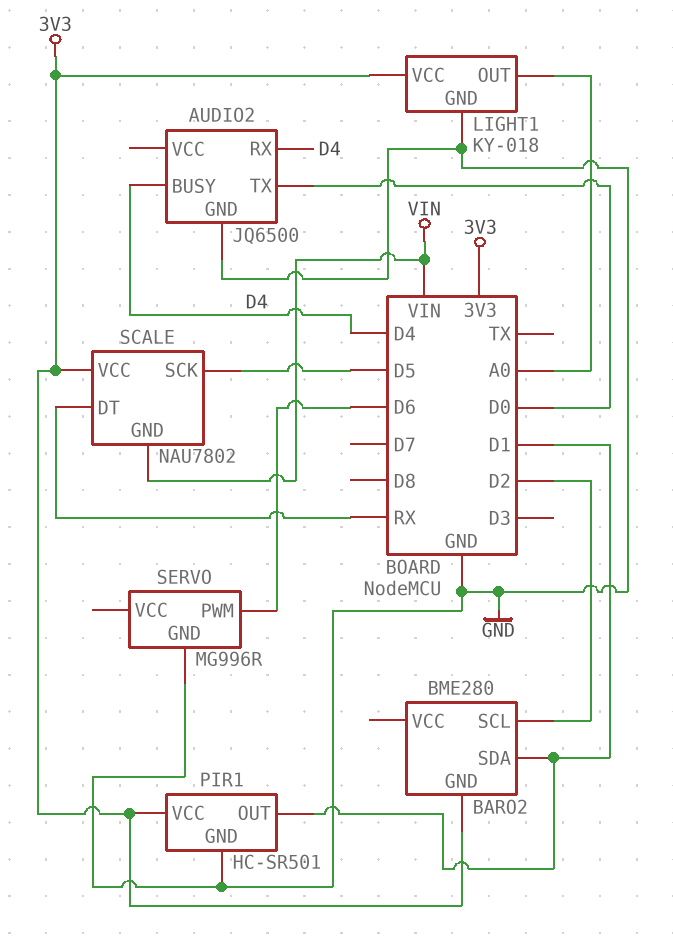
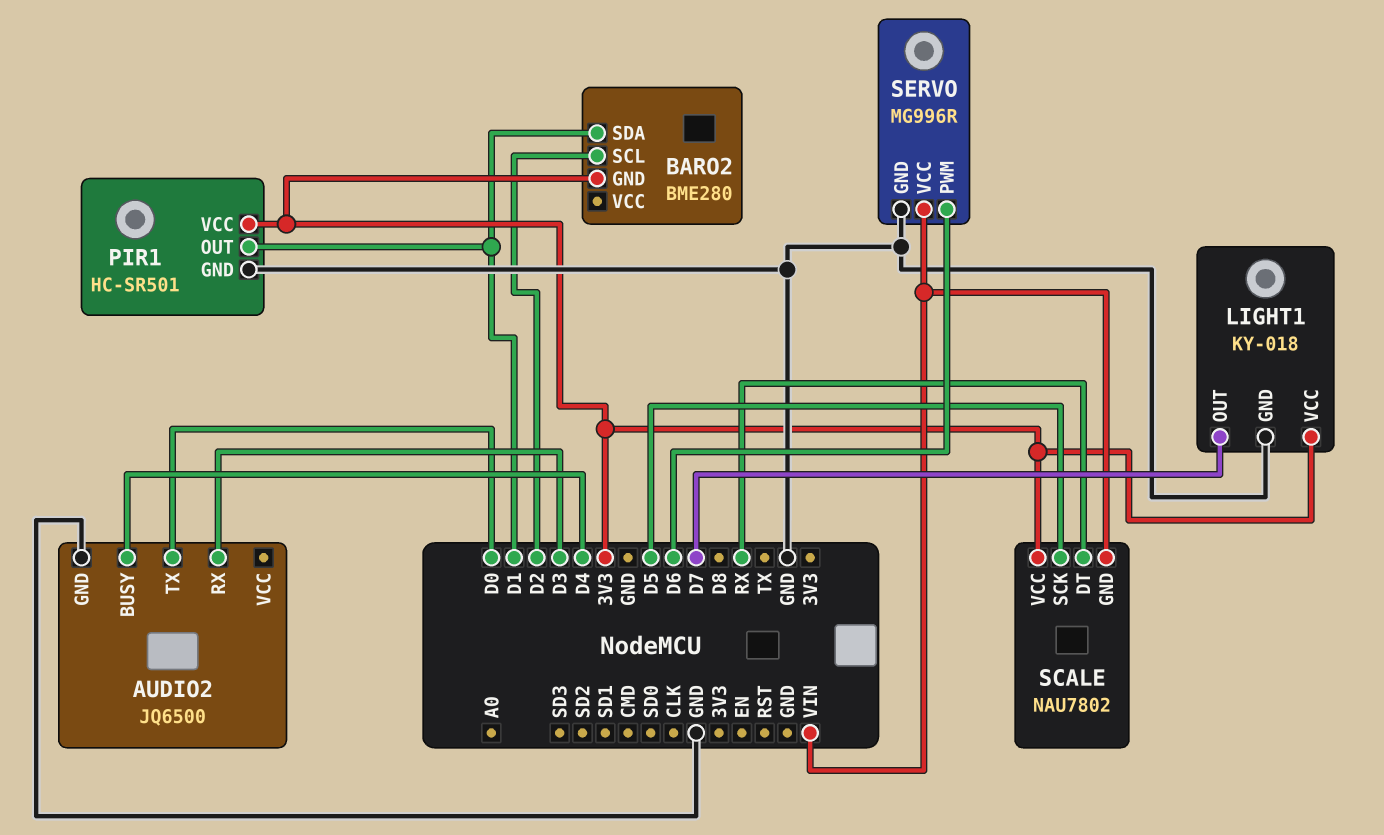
AUDIO2 pin RX: D4 -> D3
LIGHT1 pin OUT: A0 -> D7
SERVO pin VCC: none -> VIN

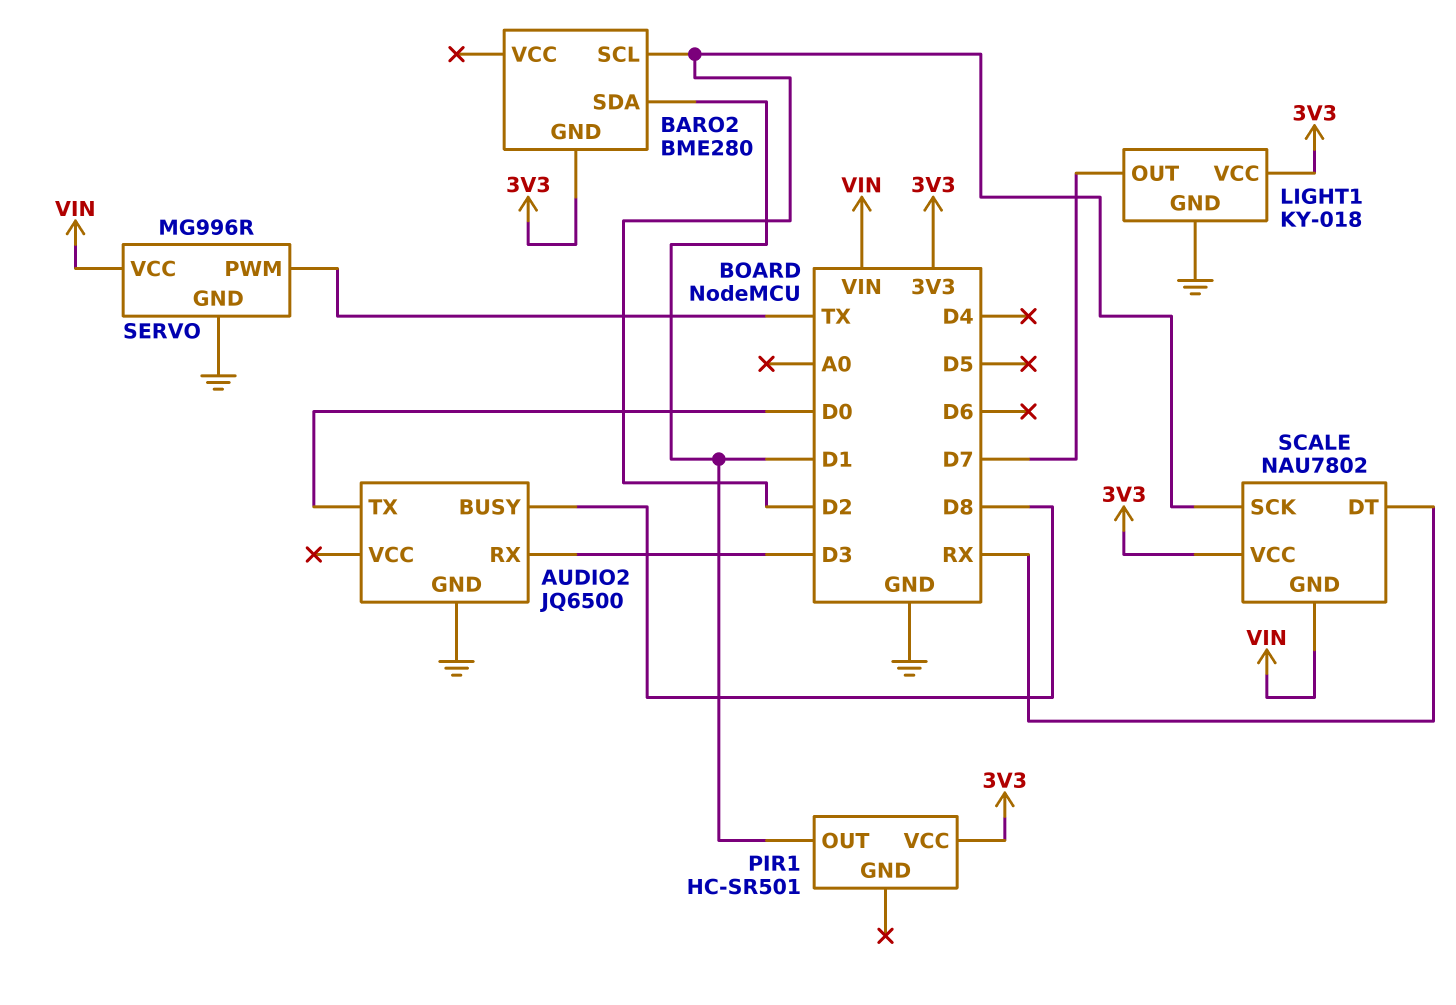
AUDIO2 pin BUSY: D4 -> D8
PIR1 pin GND: GND -> none
SCALE pin SCK: D5 -> D2
SERVO pin PWM: D6 -> TX

